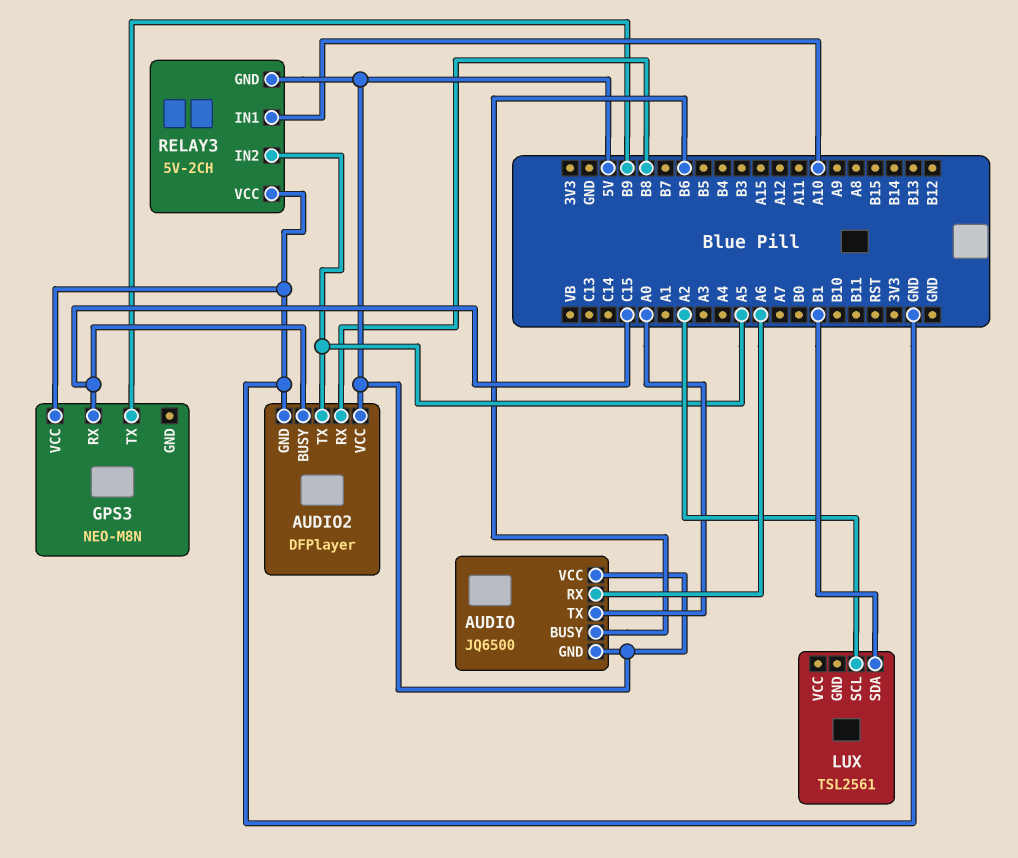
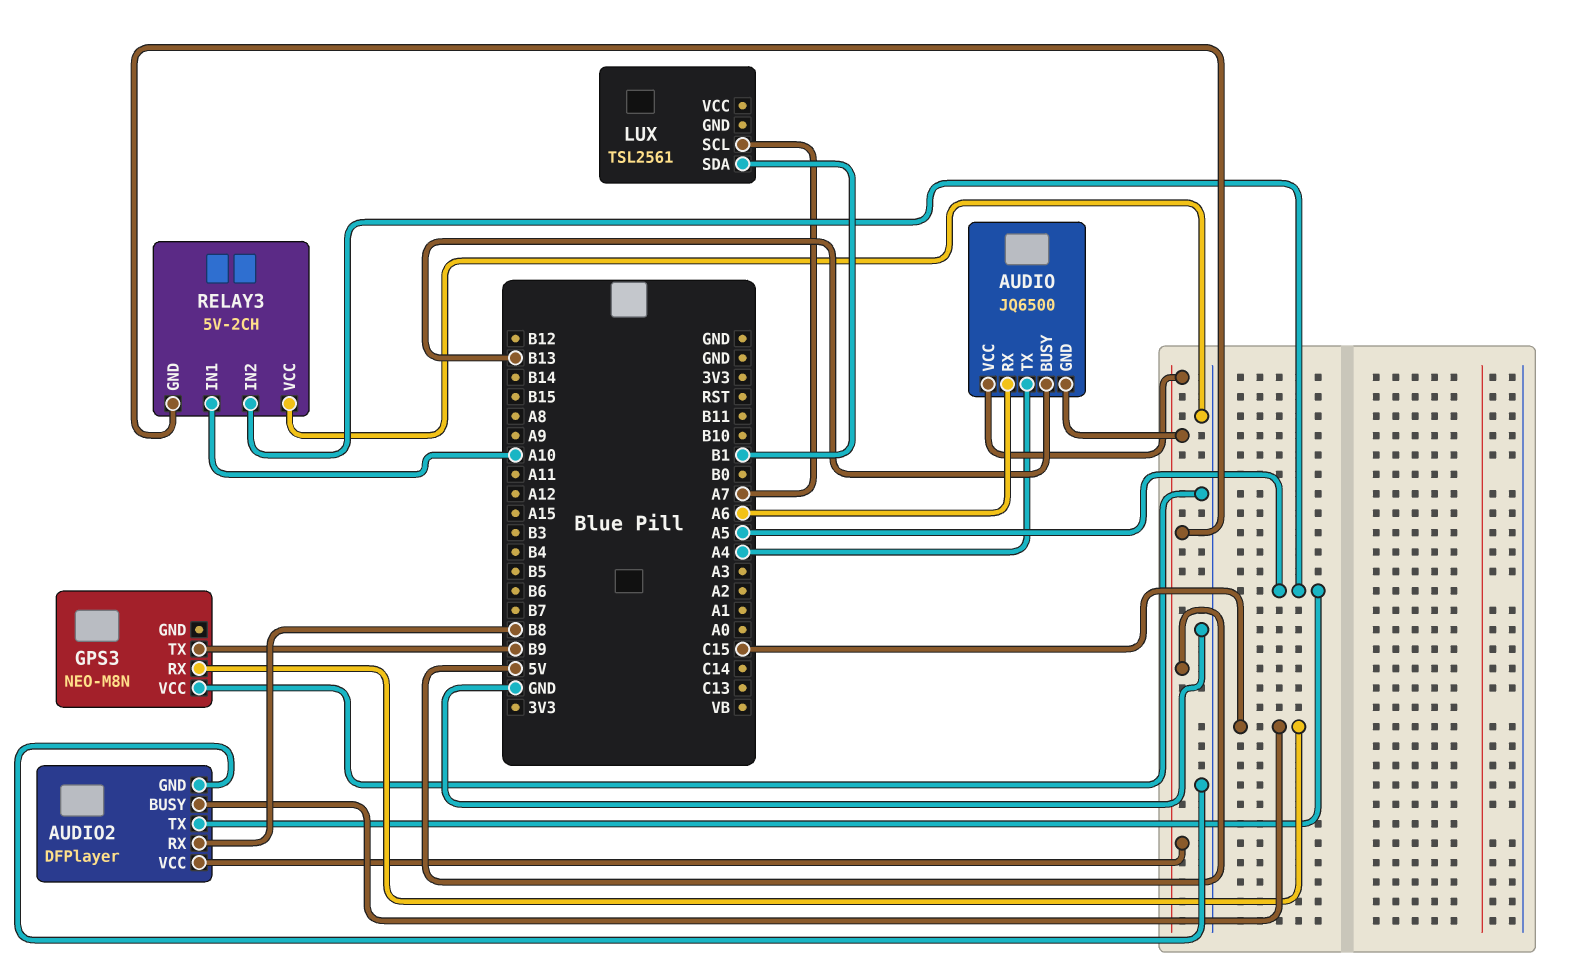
AUDIO pin BUSY: B6 -> B13
AUDIO pin TX: A0 -> A4
LUX pin SCL: A2 -> A7

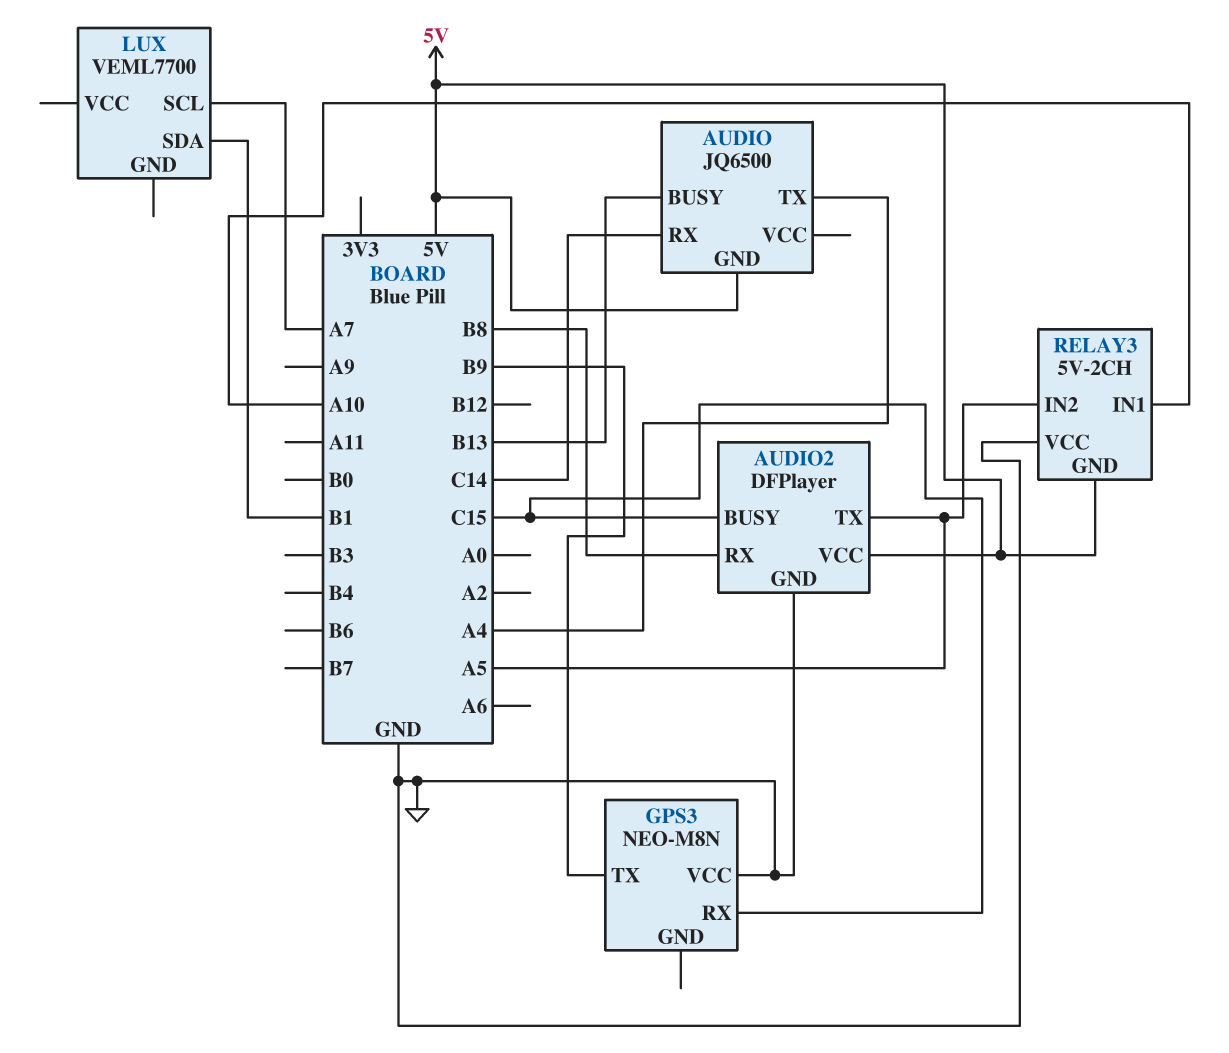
AUDIO pin RX: A6 -> C14
AUDIO pin VCC: 5V -> none
LUX: TSL2561 -> VEML7700

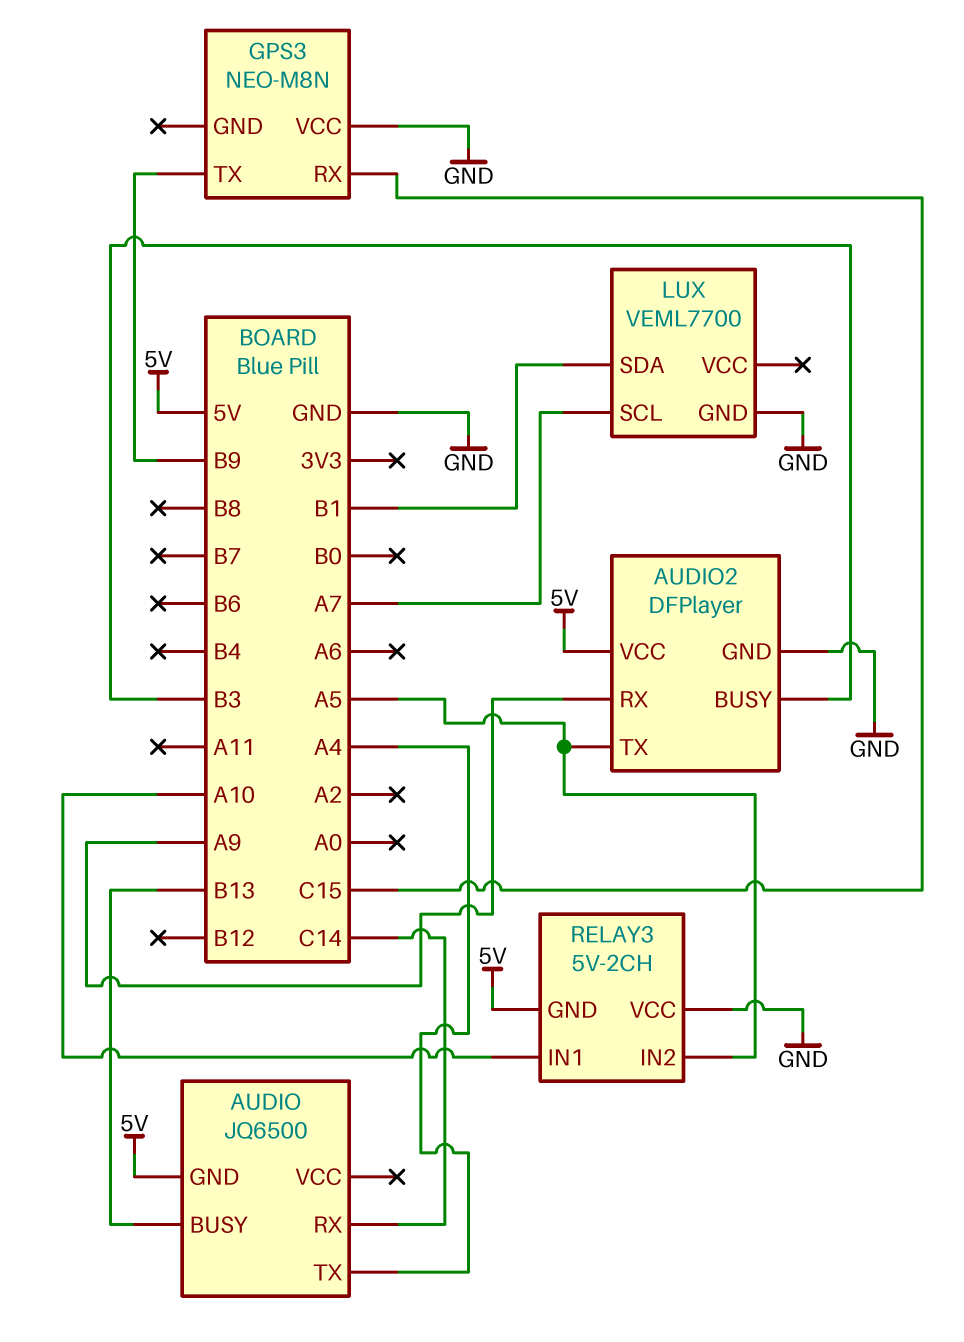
AUDIO2 pin BUSY: C15 -> B3
AUDIO2 pin RX: B8 -> A9
LUX pin GND: none -> GND

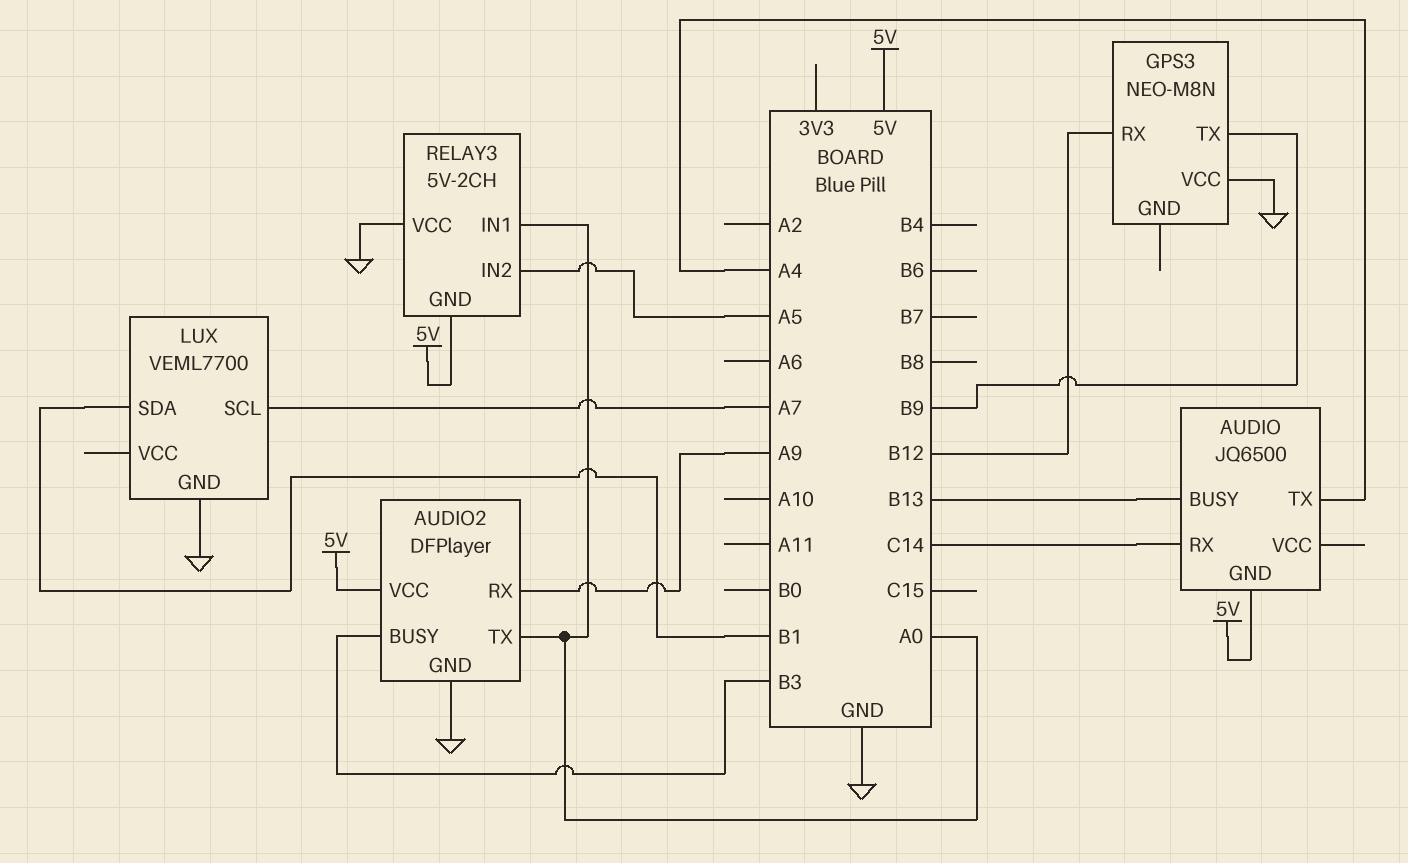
AUDIO2 pin TX: A5 -> A0
GPS3 pin RX: C15 -> B12
RELAY3 pin IN1: A10 -> A0

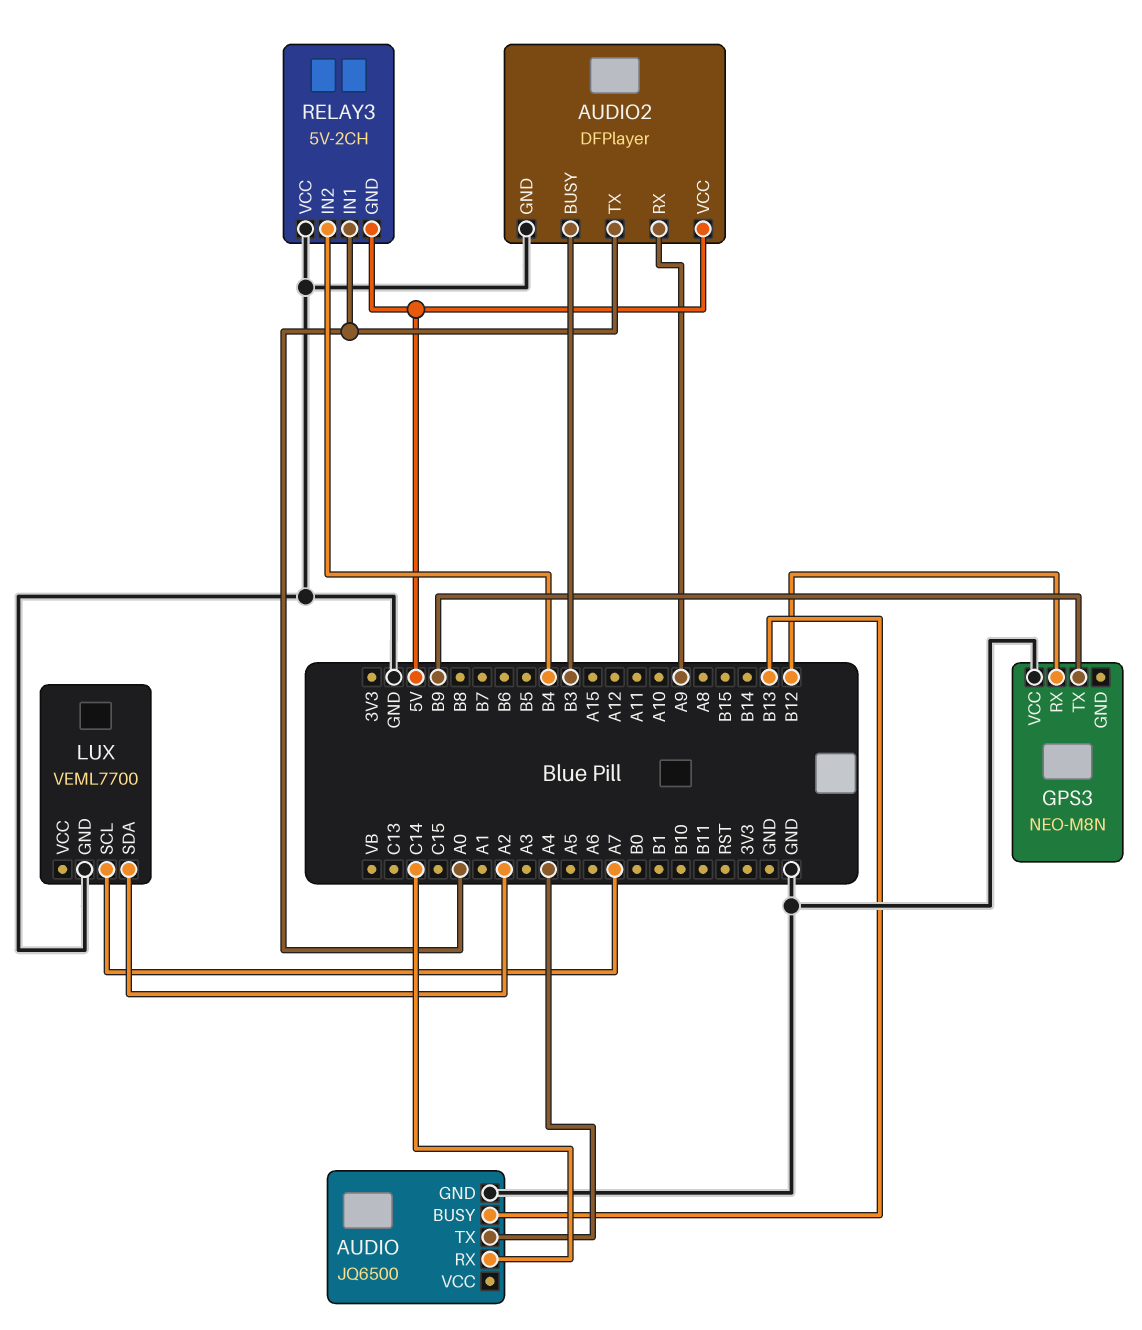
AUDIO pin GND: 5V -> GND
LUX pin SDA: B1 -> A2
RELAY3 pin IN2: A5 -> B4

